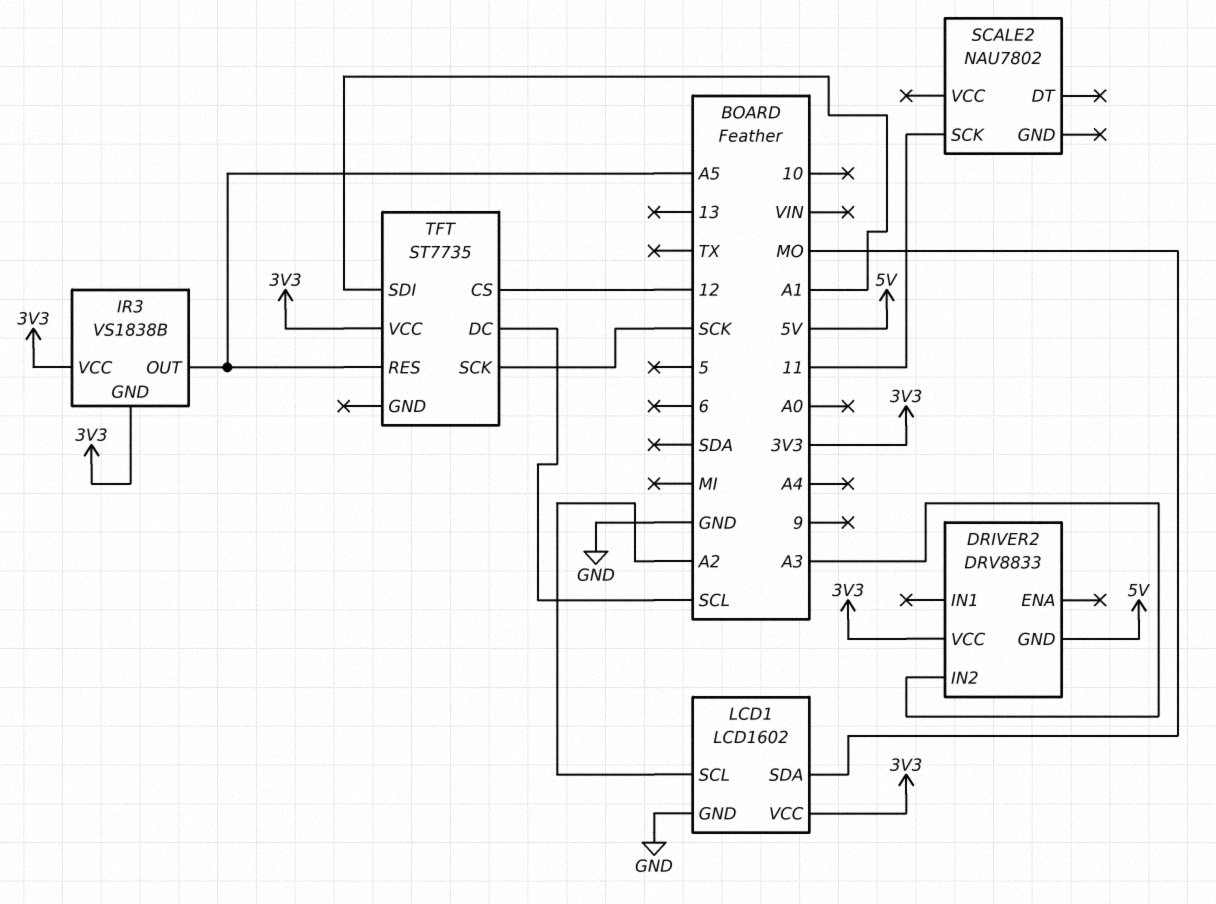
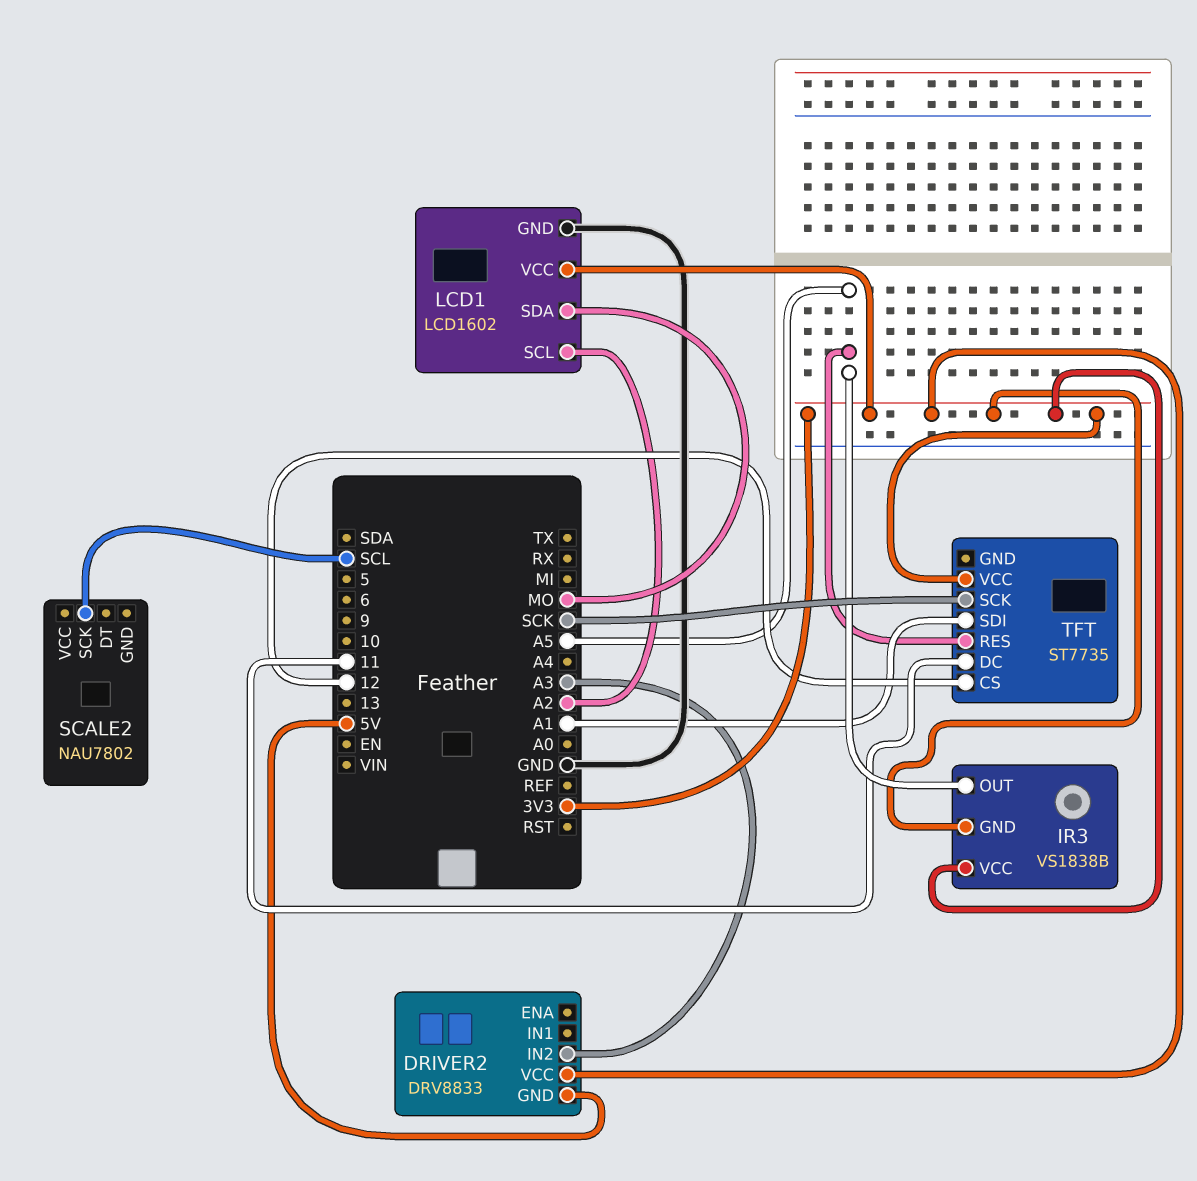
SCALE2 pin SCK: 11 -> SCL
TFT pin DC: SCL -> 11

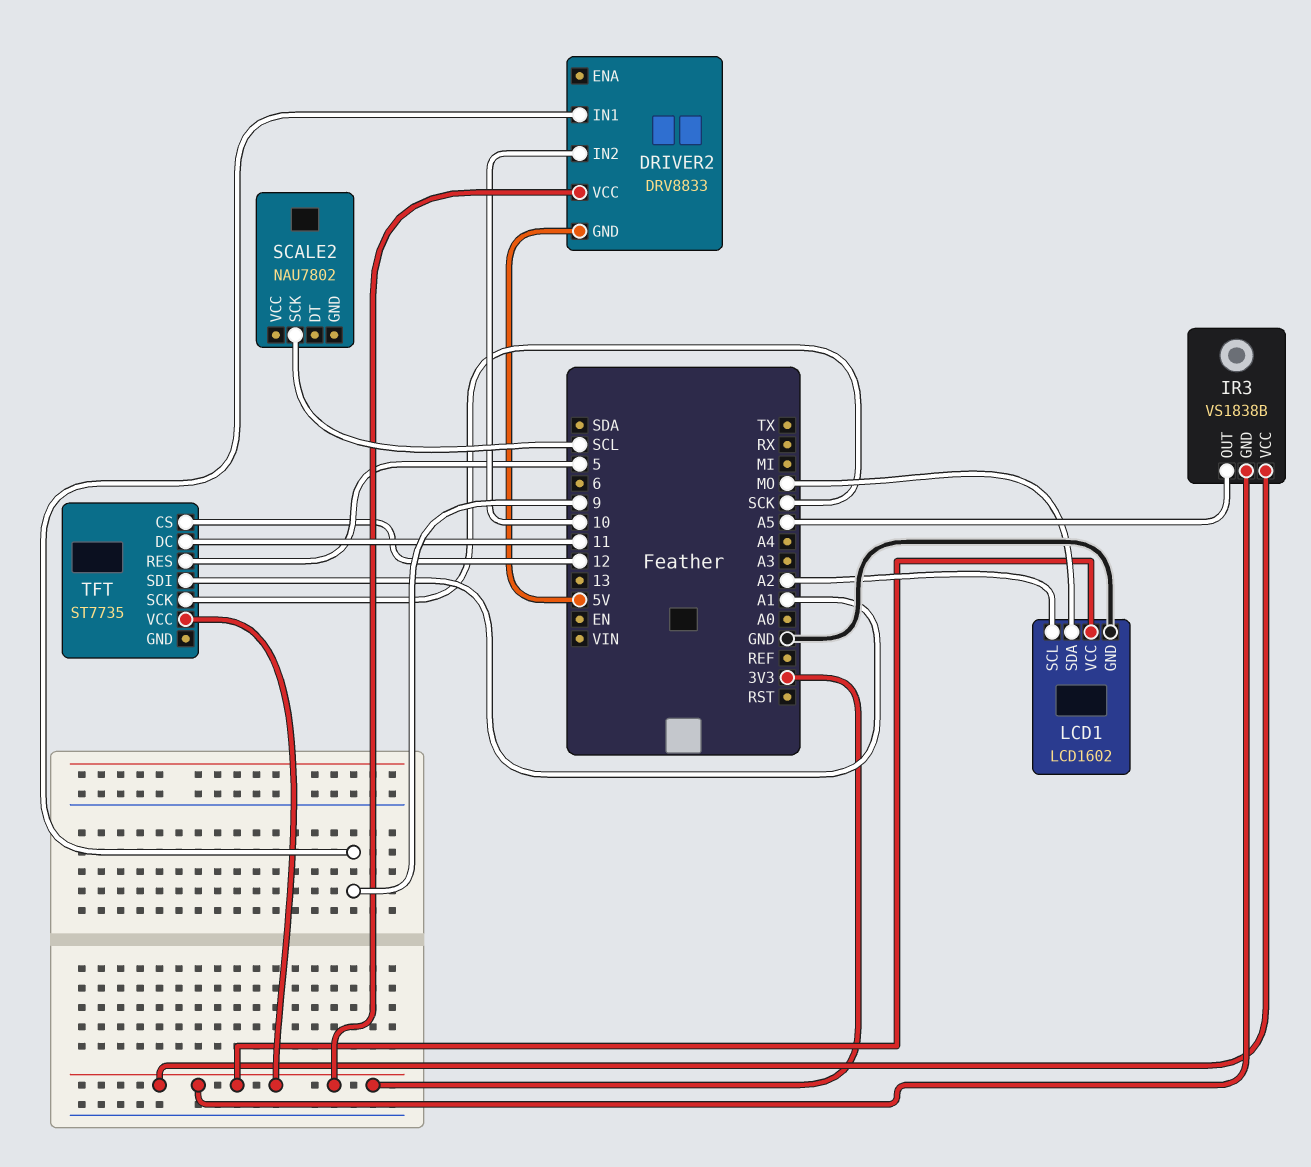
DRIVER2 pin IN1: none -> 9
DRIVER2 pin IN2: A3 -> 10
TFT pin RES: A5 -> 5

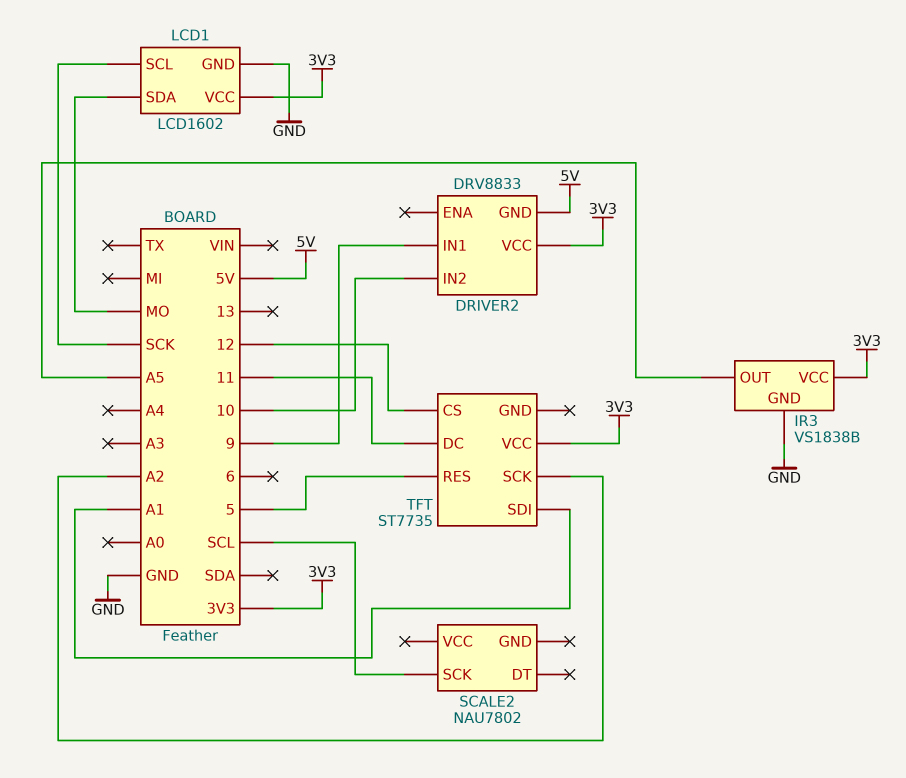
IR3 pin GND: 3V3 -> GND
LCD1 pin SCL: A2 -> SCK
TFT pin SCK: SCK -> A2

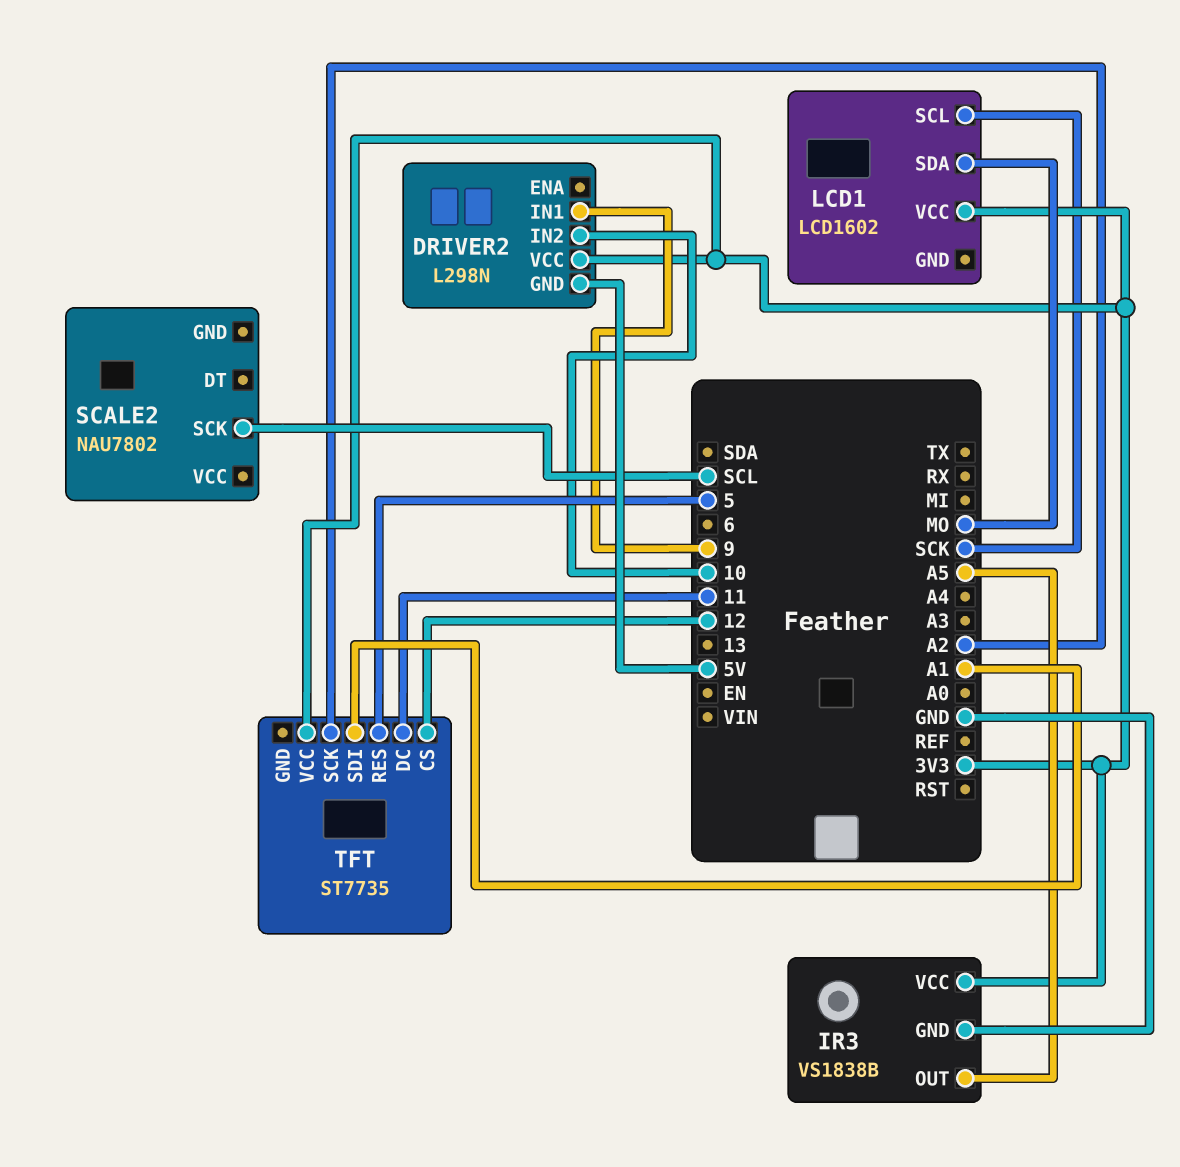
DRIVER2: DRV8833 -> L298N
LCD1 pin GND: GND -> none

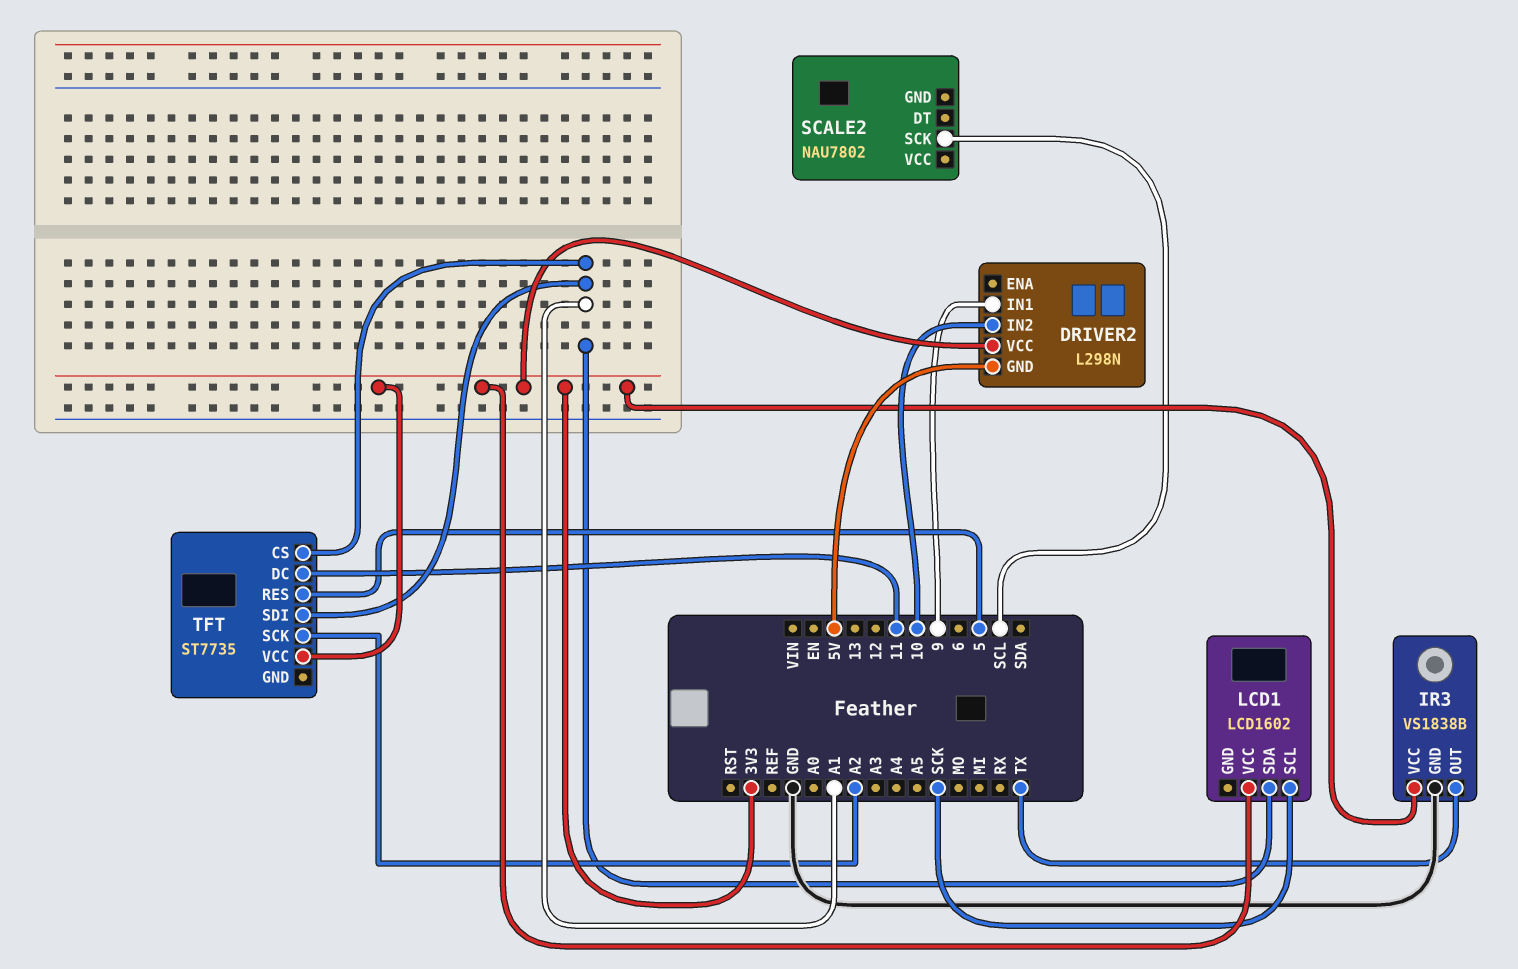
IR3 pin OUT: A5 -> TX
LCD1 pin SDA: MO -> A1
TFT pin CS: 12 -> A1

